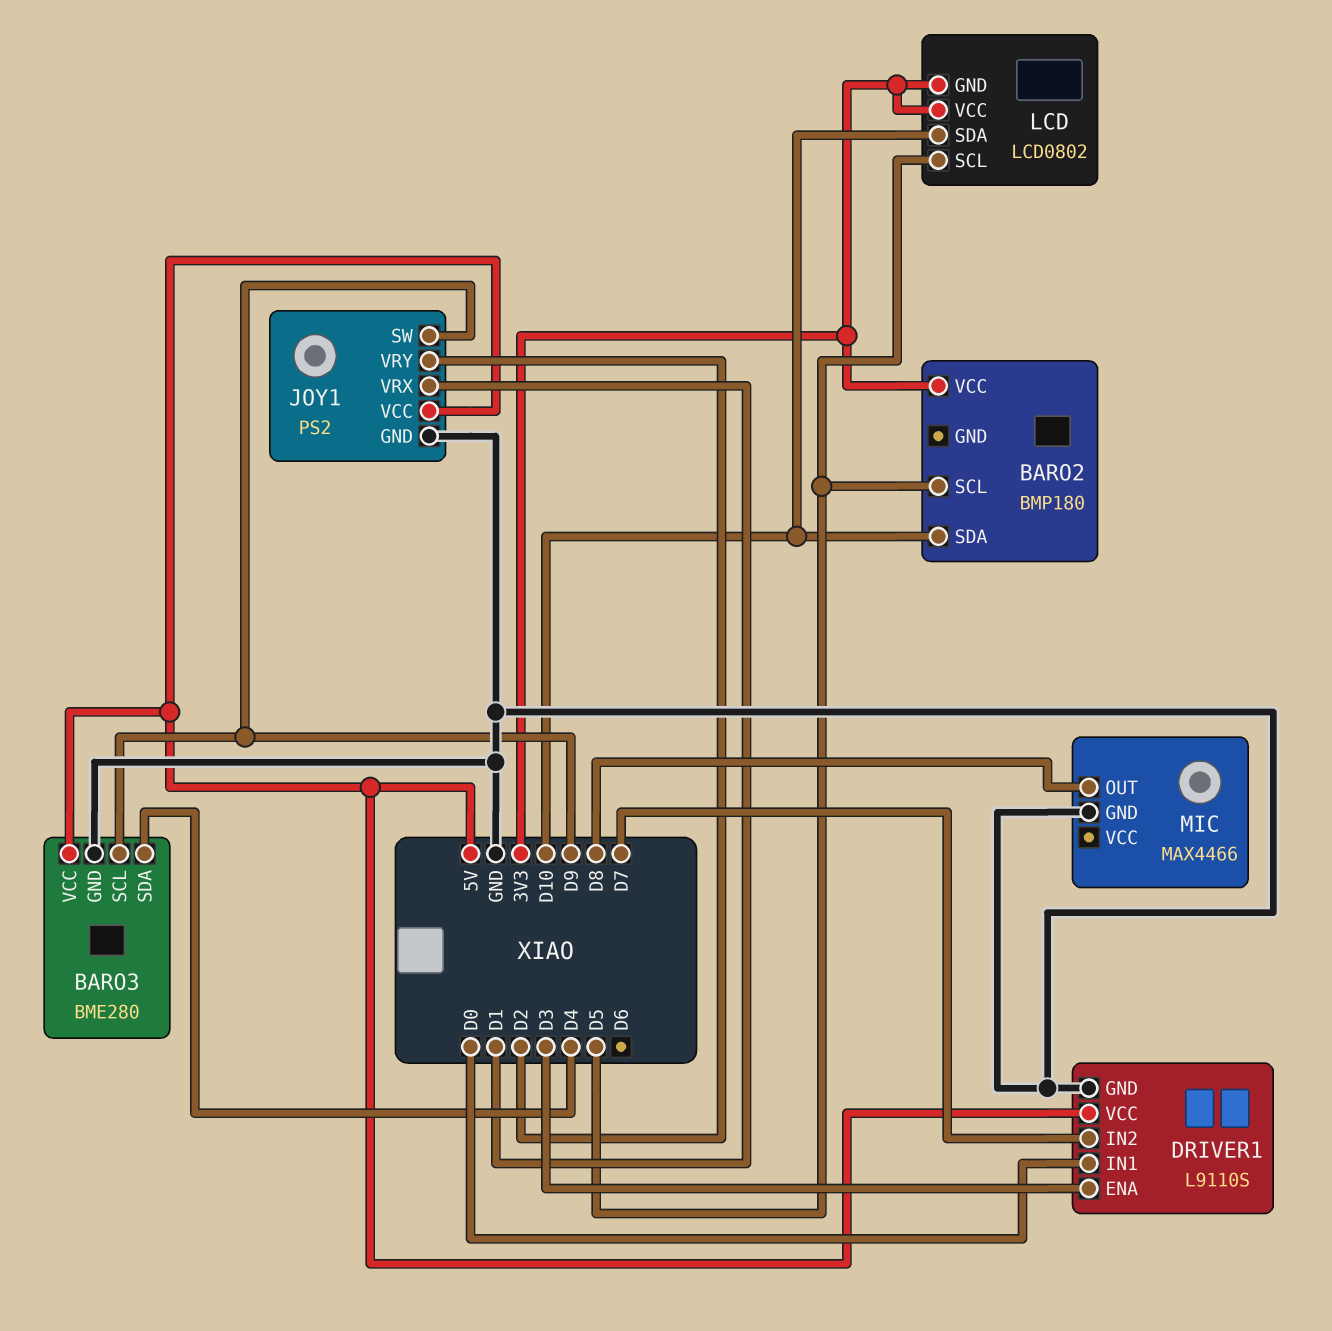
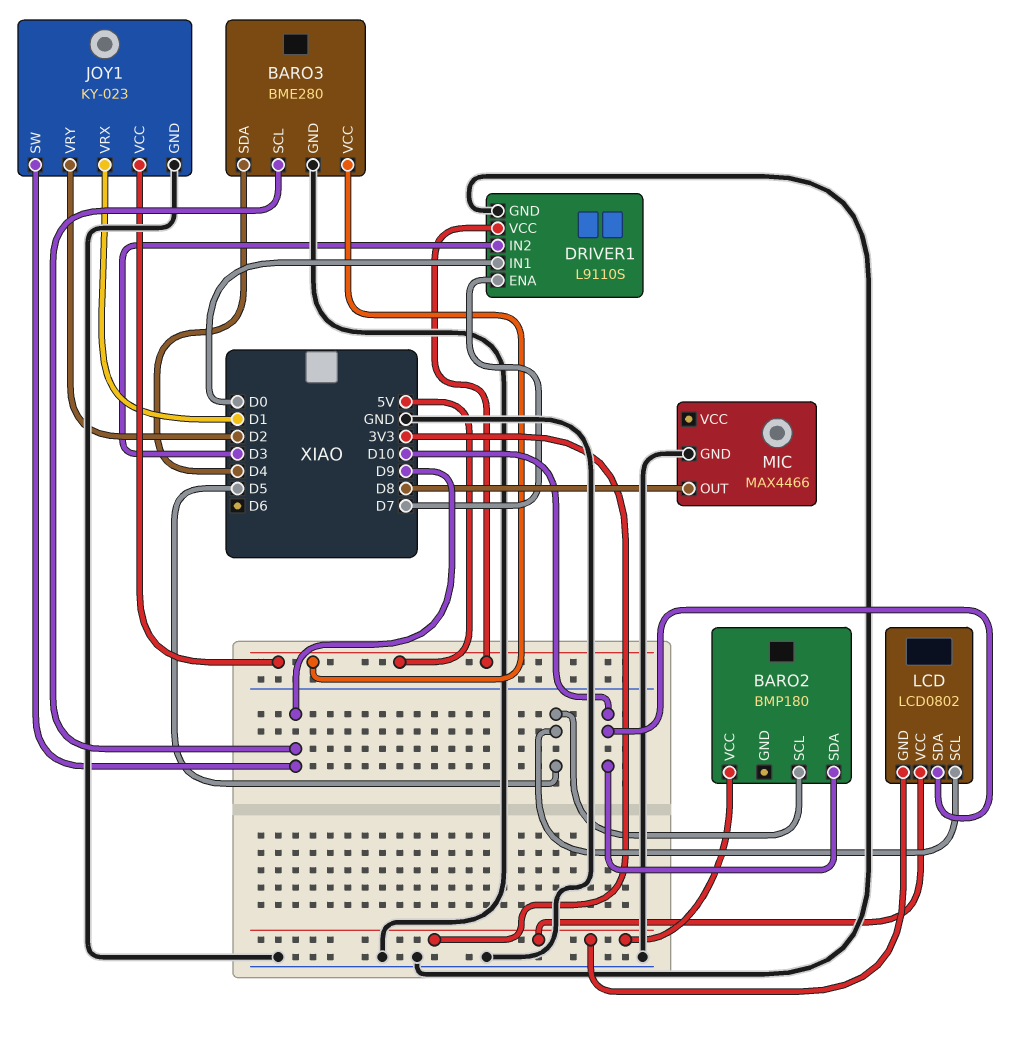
DRIVER1 pin ENA: D3 -> D7
DRIVER1 pin IN2: D7 -> D3
JOY1: PS2 -> KY-023

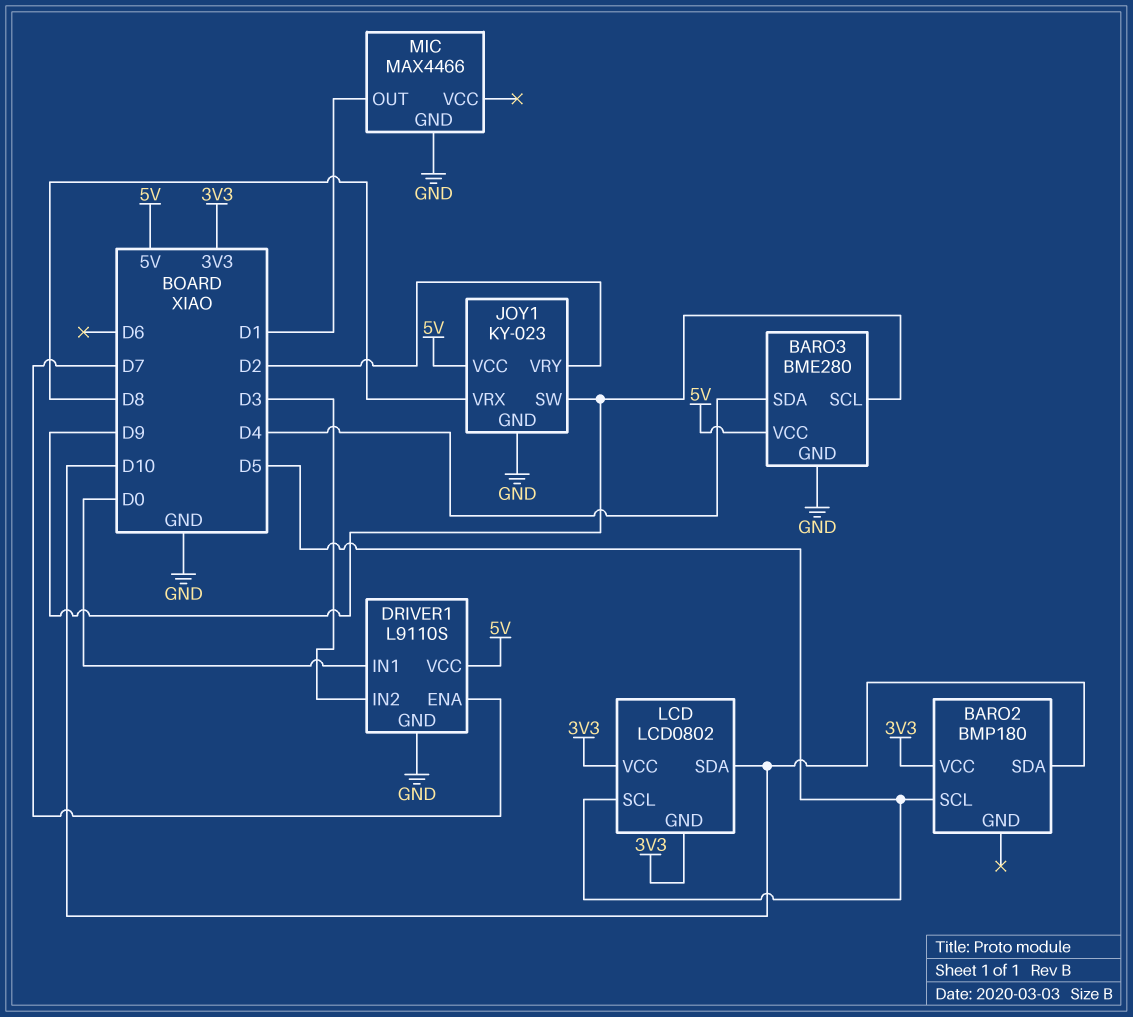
JOY1 pin VRX: D1 -> D8
MIC pin OUT: D8 -> D1

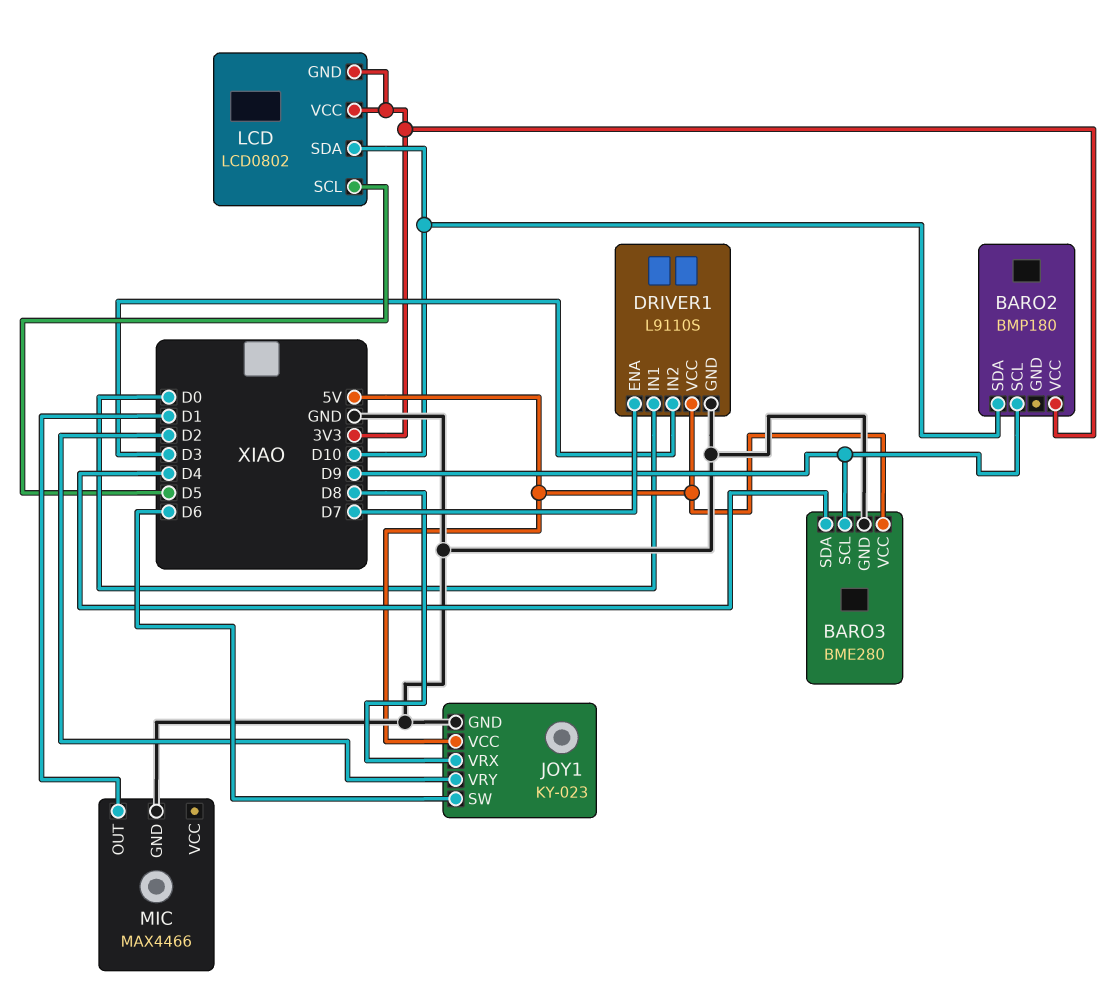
BARO2 pin SCL: D5 -> D9
JOY1 pin SW: D9 -> D6

